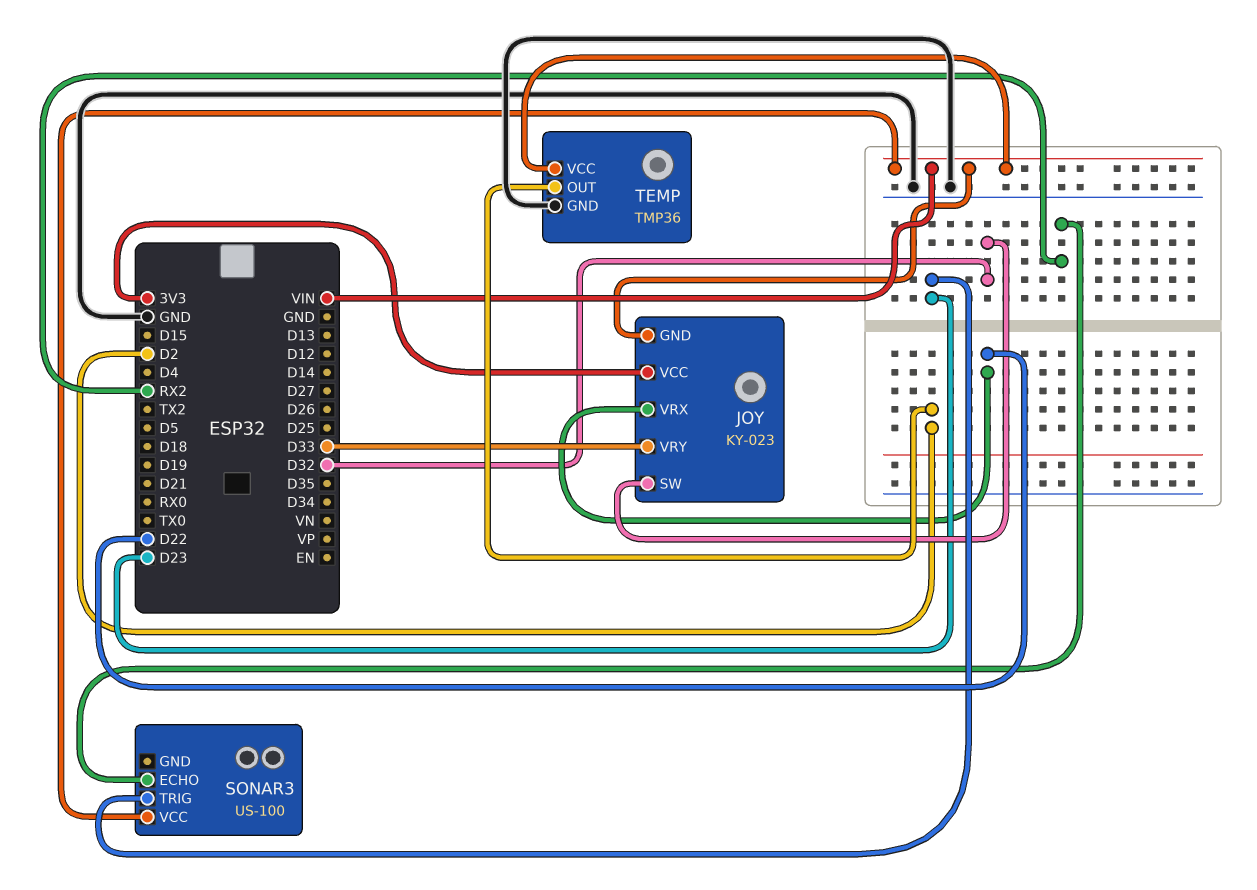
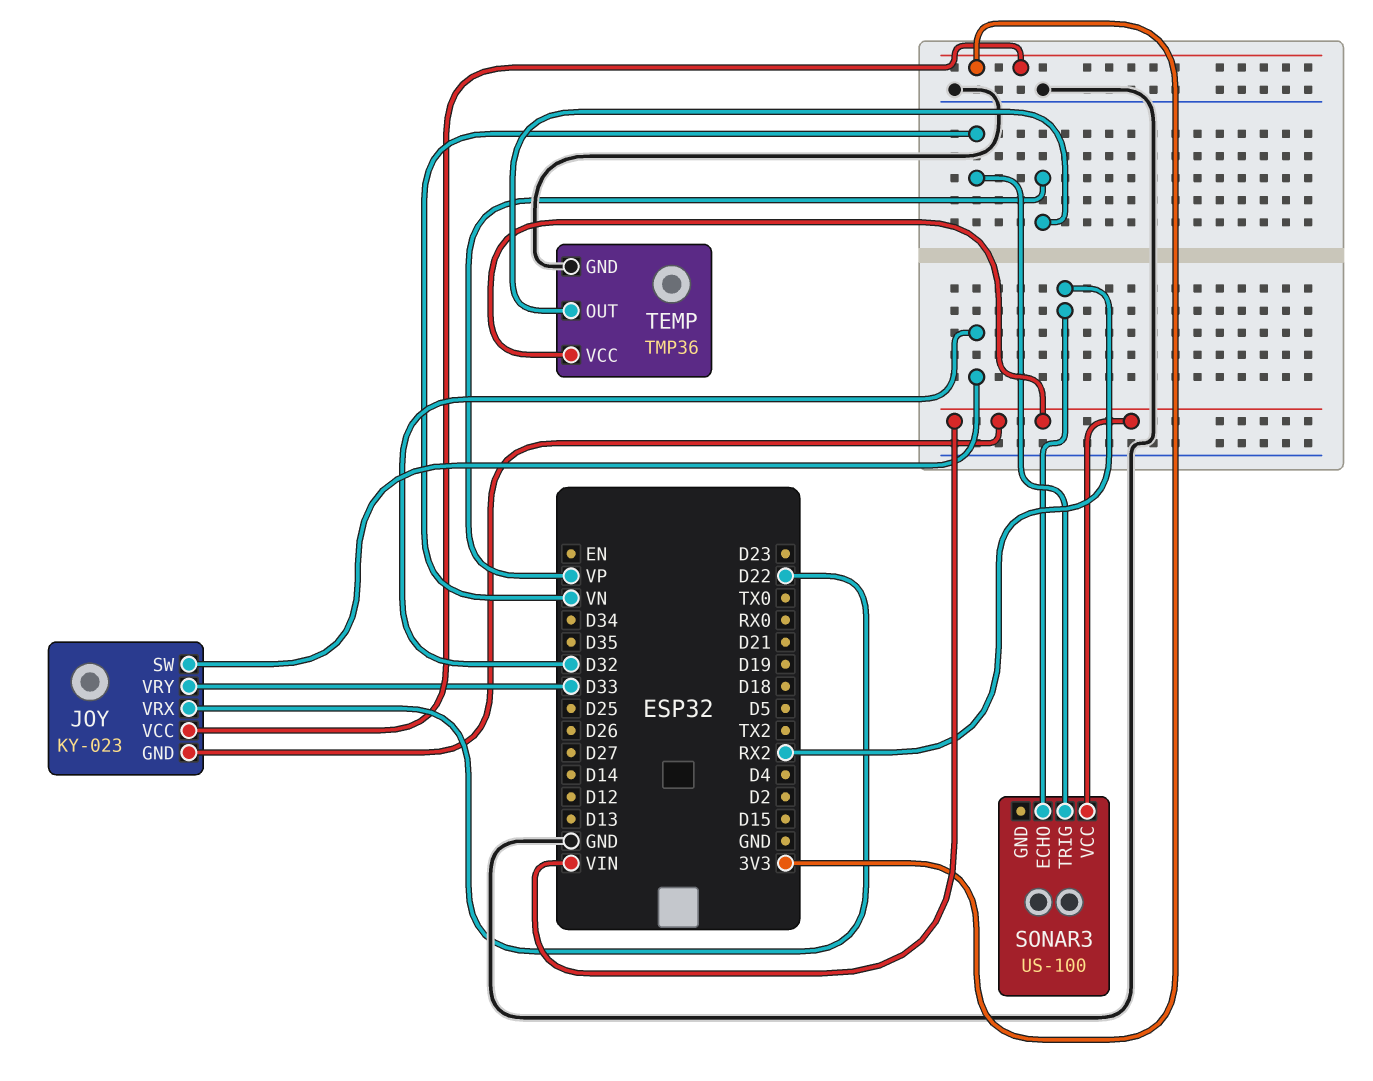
SONAR3 pin TRIG: D23 -> VN
TEMP pin OUT: D2 -> VP

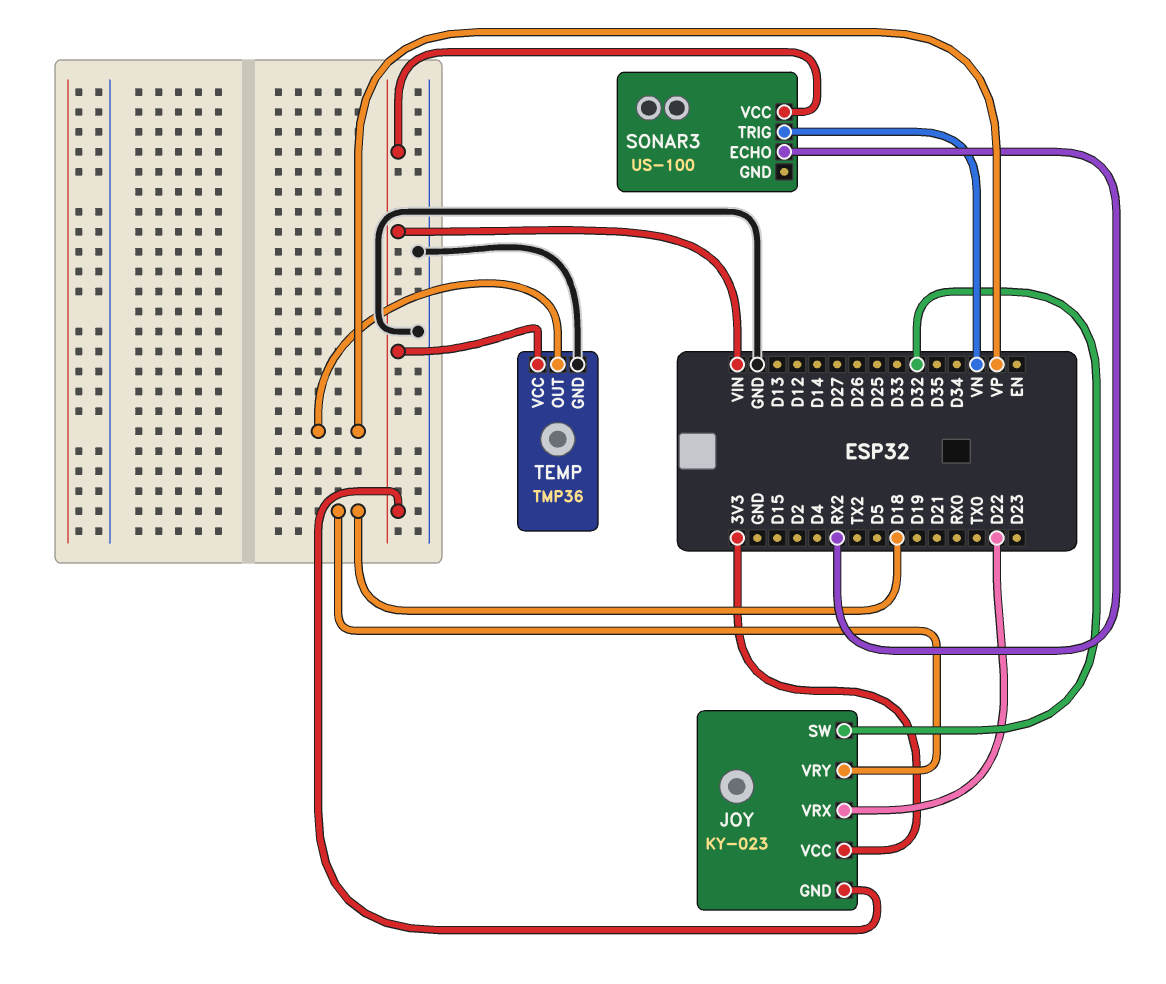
JOY pin VRY: D33 -> D18

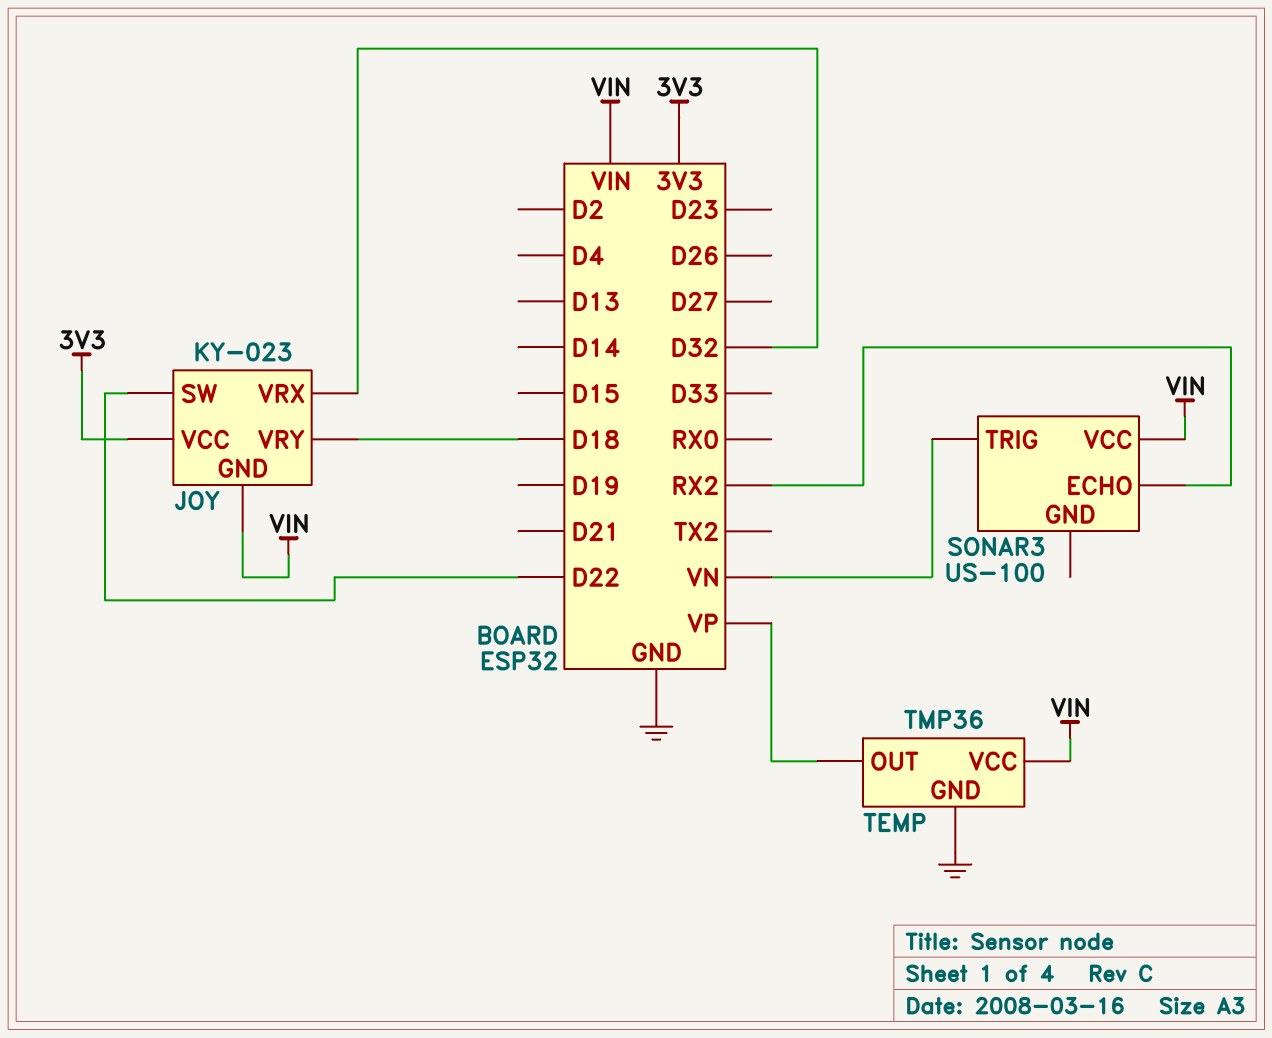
JOY pin SW: D32 -> D22
JOY pin VRX: D22 -> D32

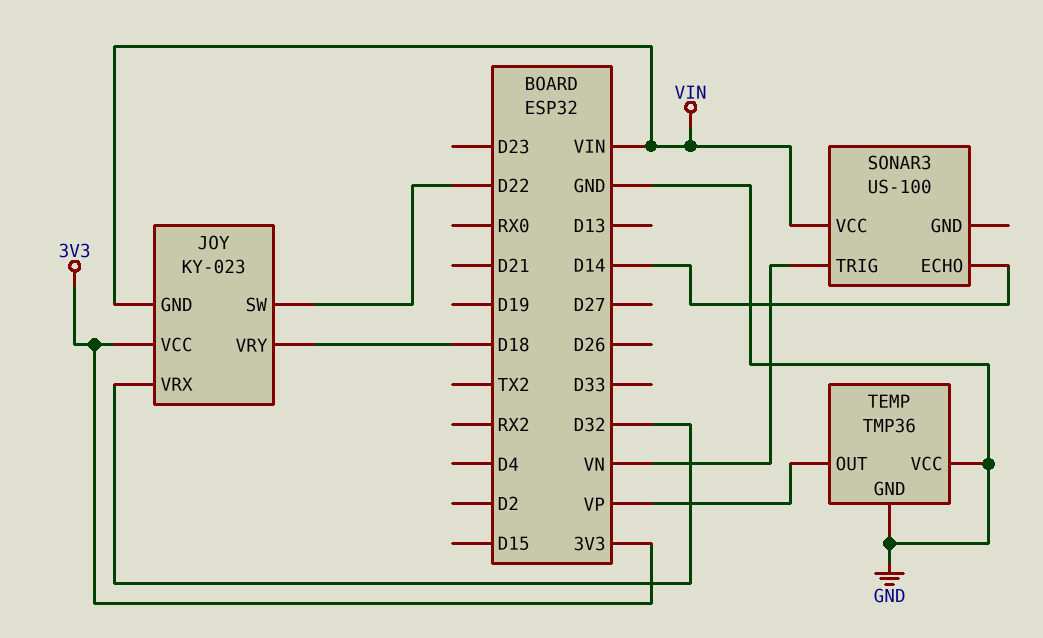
SONAR3 pin ECHO: RX2 -> D14
TEMP pin VCC: VIN -> GND

